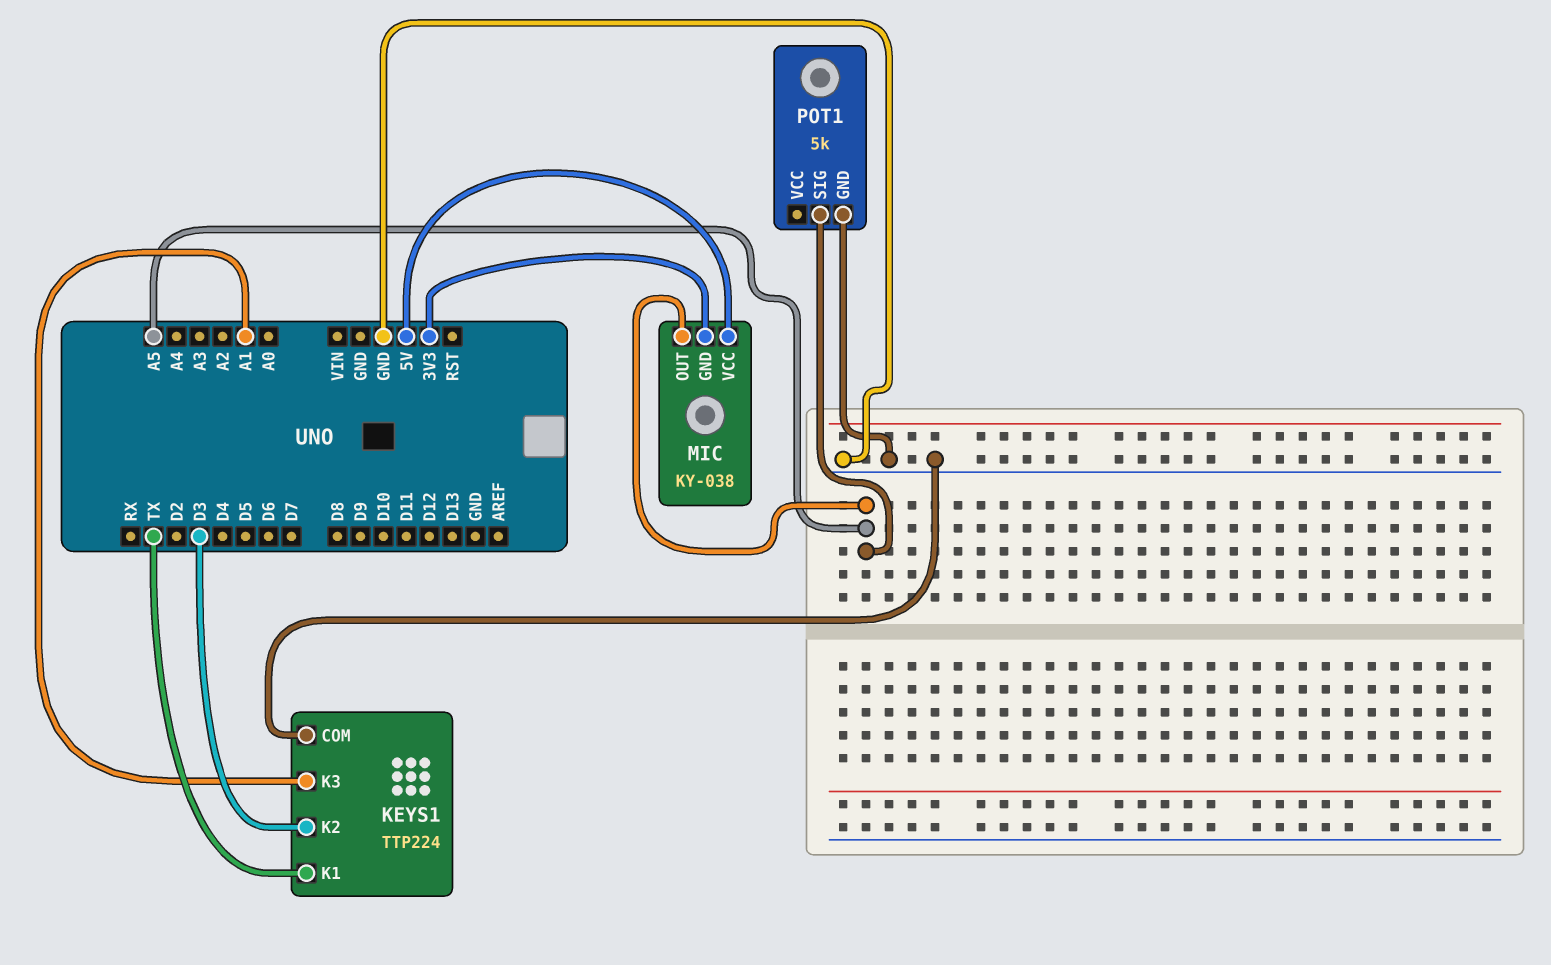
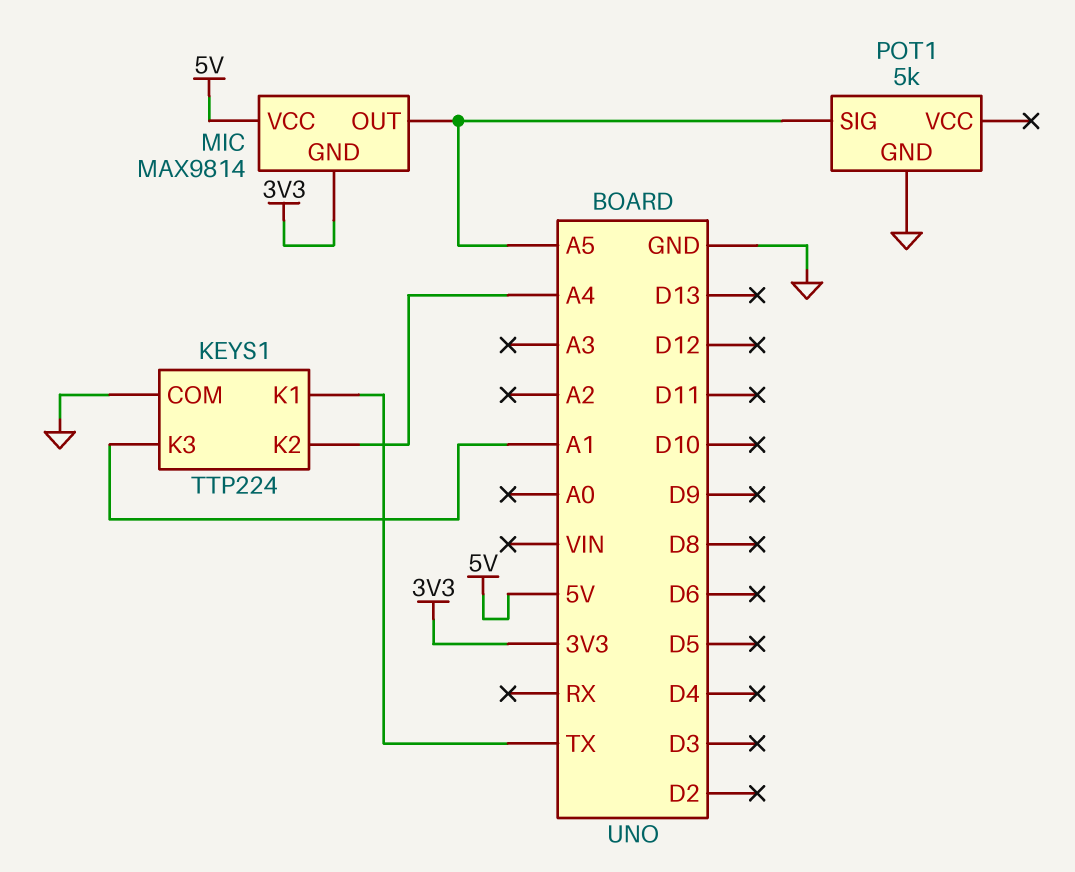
KEYS1 pin K2: D3 -> A4
MIC: KY-038 -> MAX9814

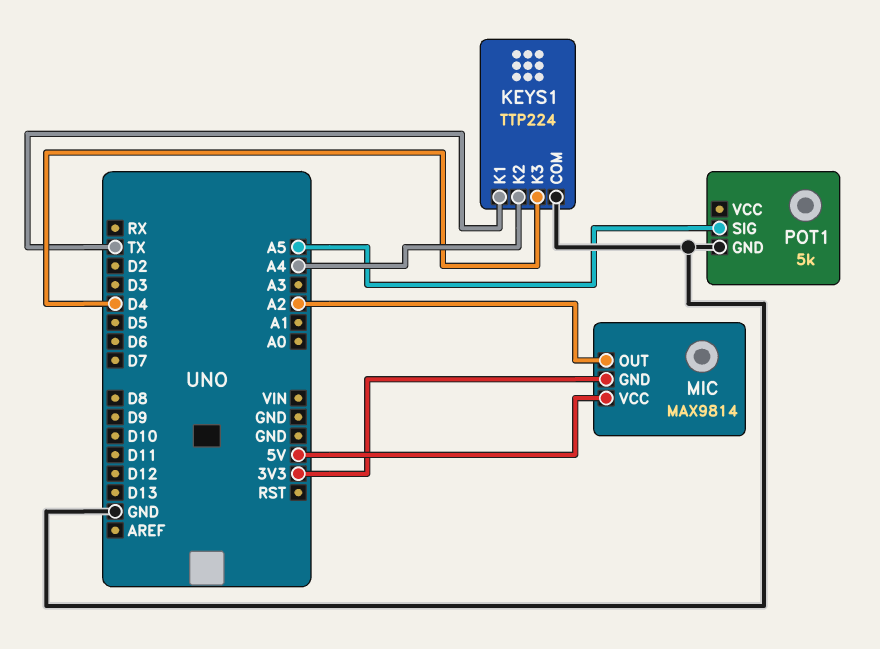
KEYS1 pin K3: A1 -> D4
MIC pin OUT: A5 -> A2

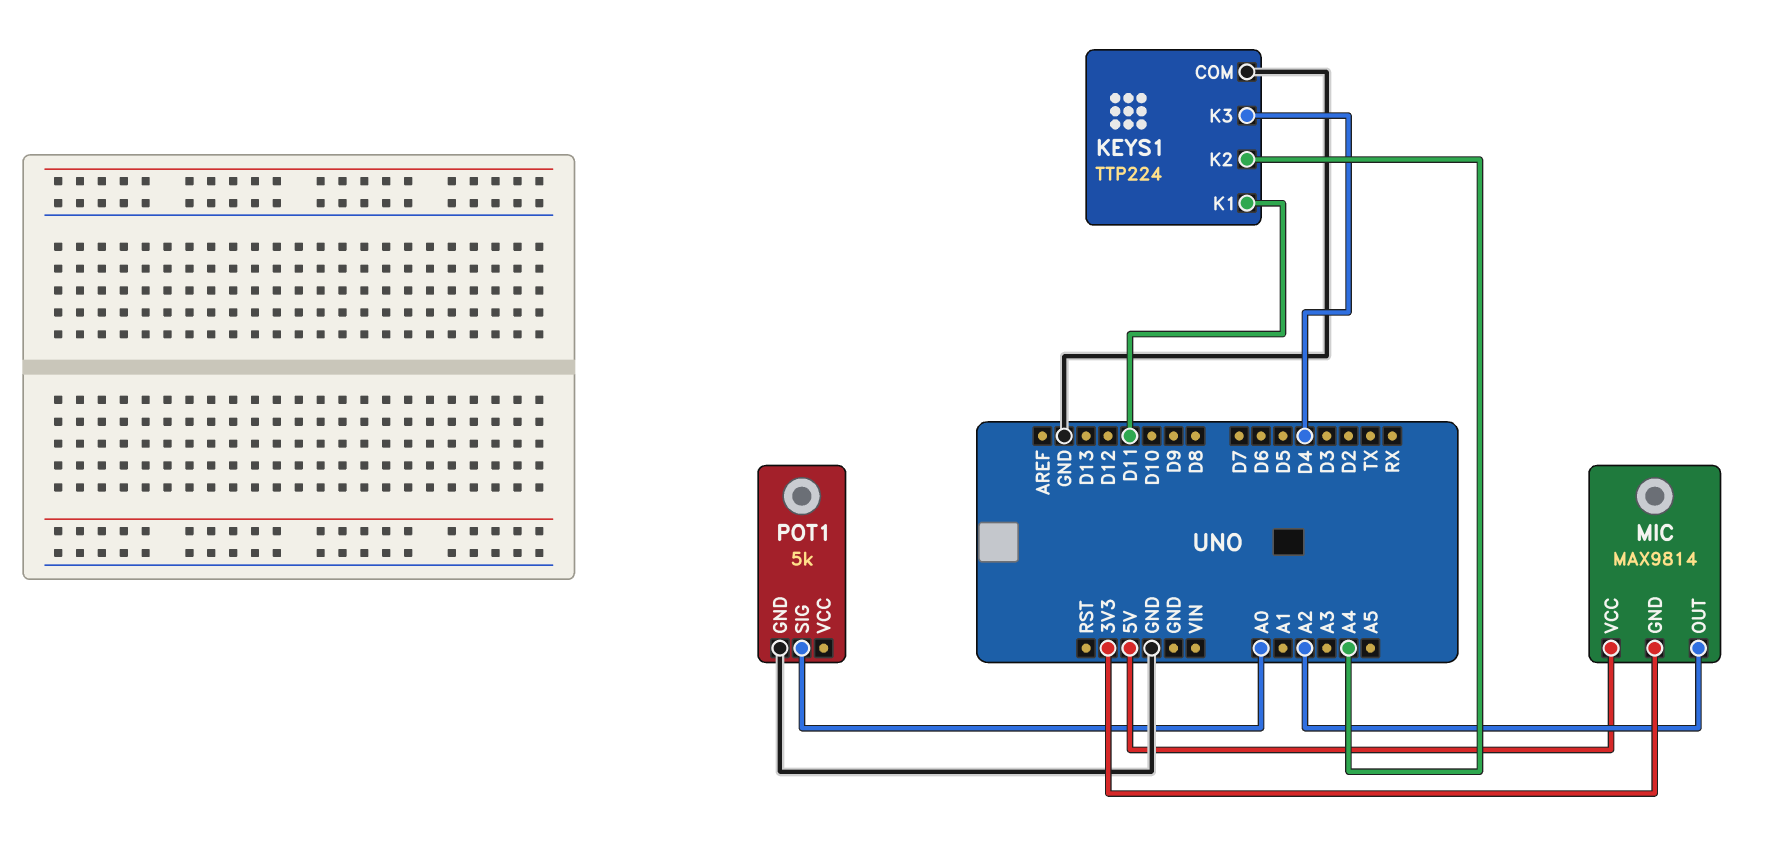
KEYS1 pin K1: TX -> D11
POT1 pin SIG: A5 -> A0

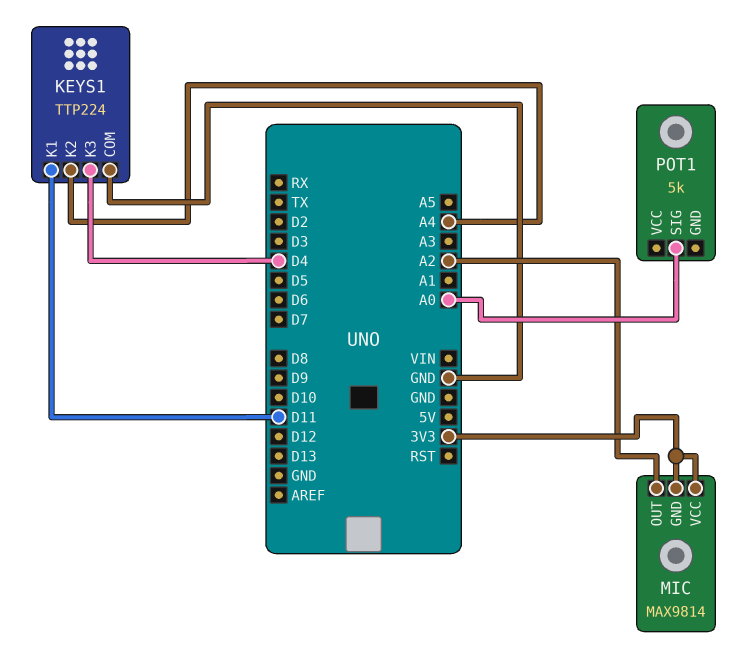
MIC pin VCC: 5V -> 3V3
POT1 pin GND: GND -> none

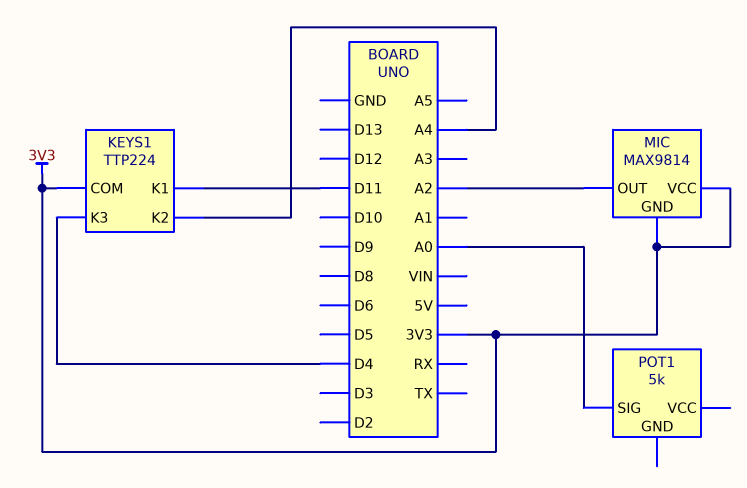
KEYS1 pin COM: GND -> 3V3

